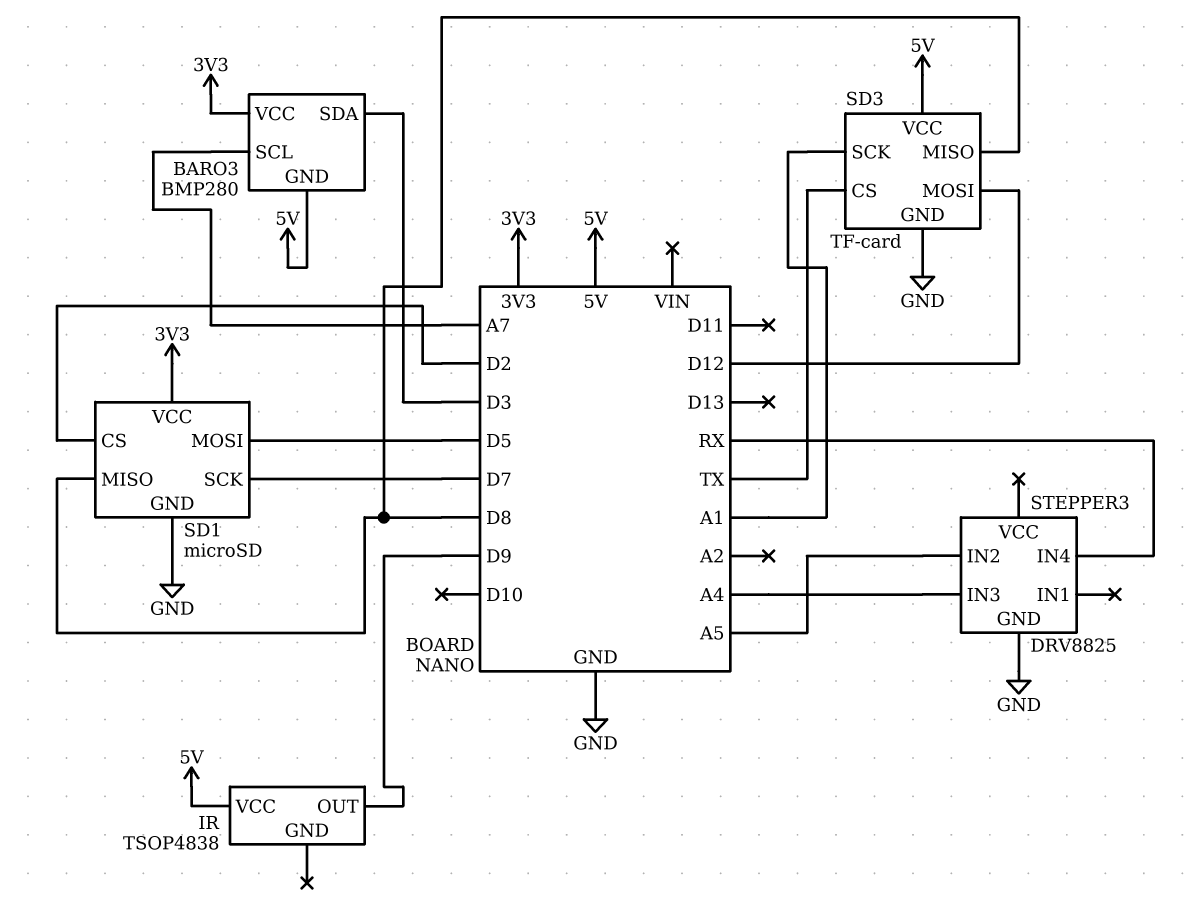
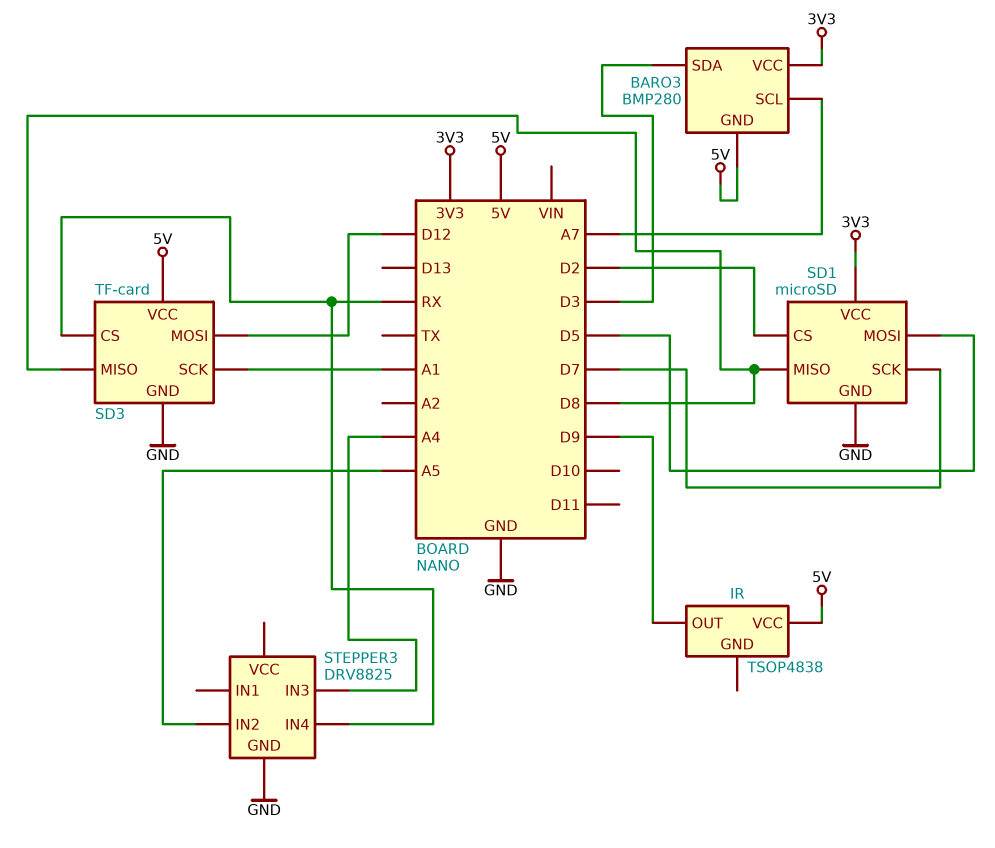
SD3 pin CS: TX -> RX

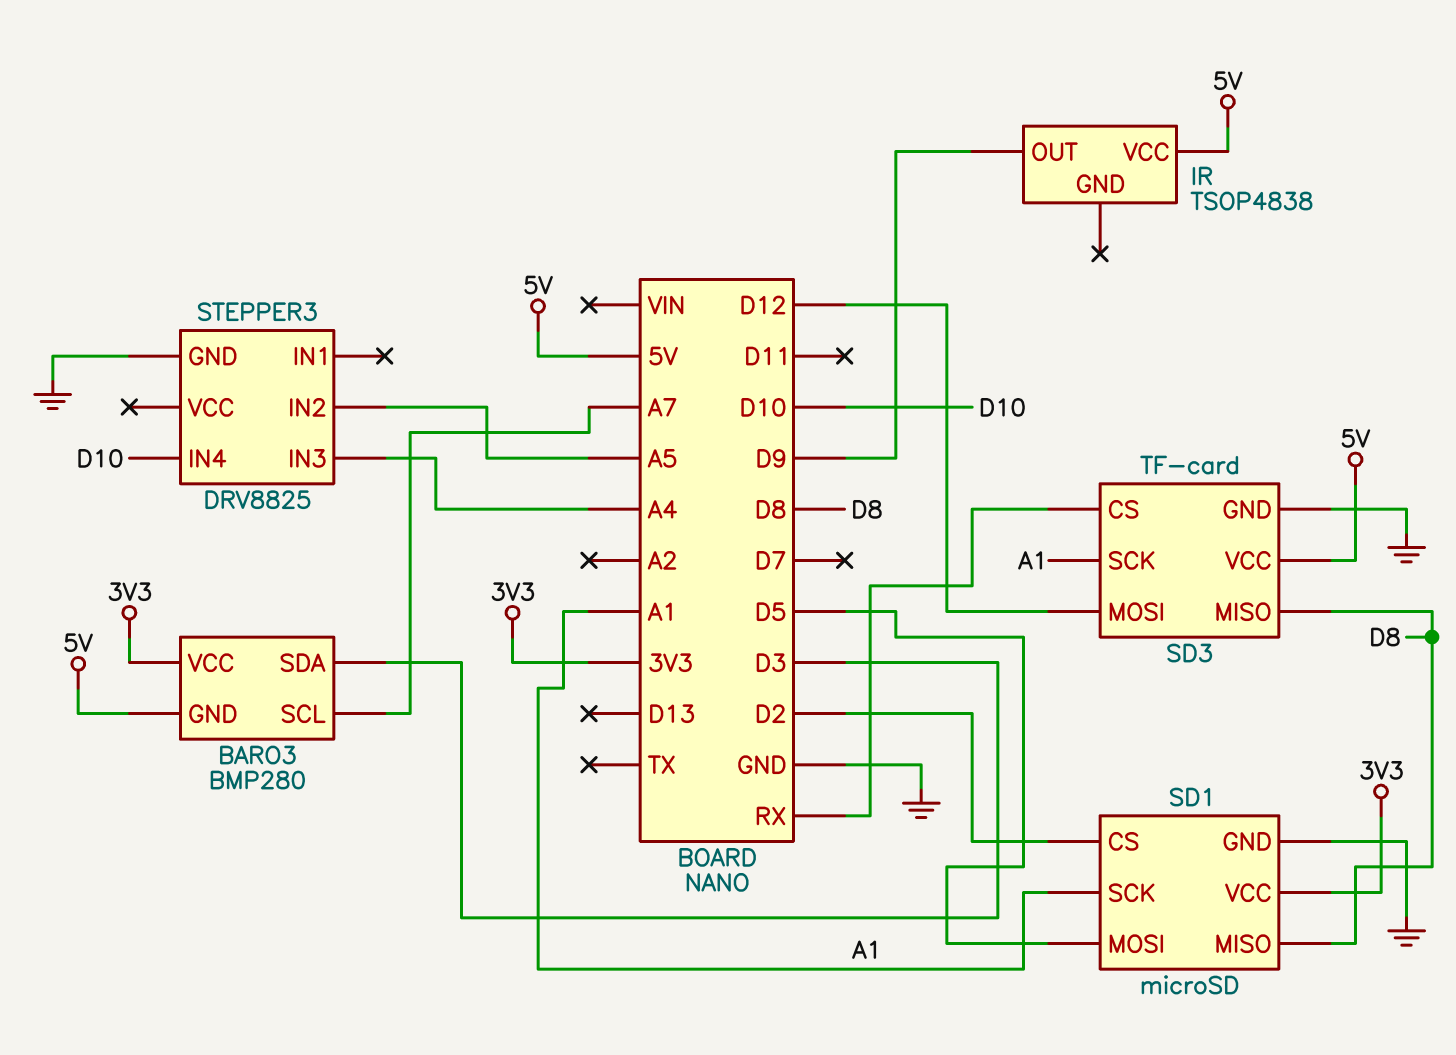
SD1 pin SCK: D7 -> A1
STEPPER3 pin IN4: RX -> D10

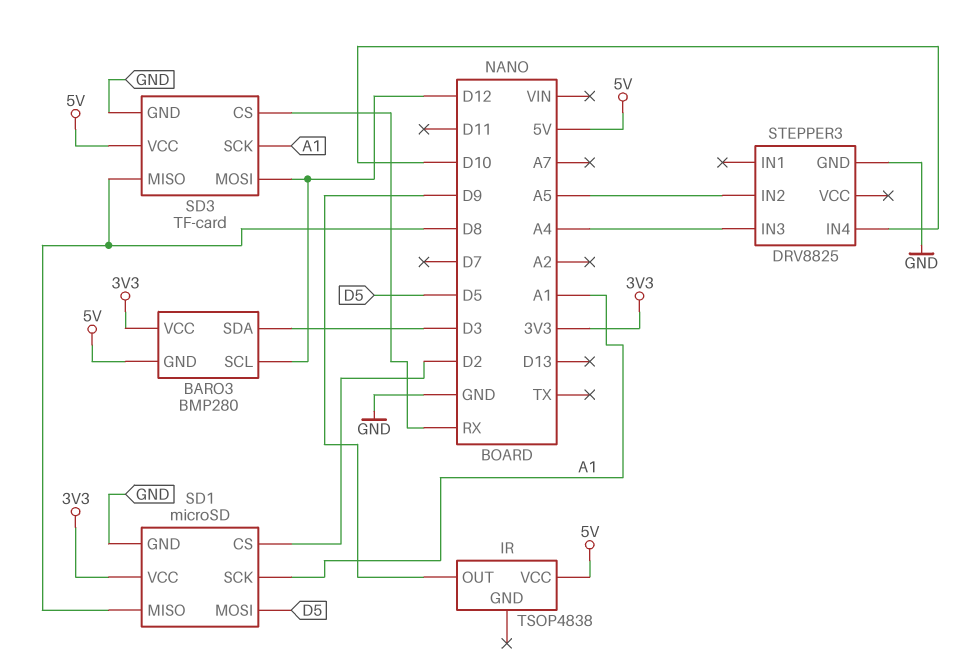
BARO3 pin SCL: A7 -> D12

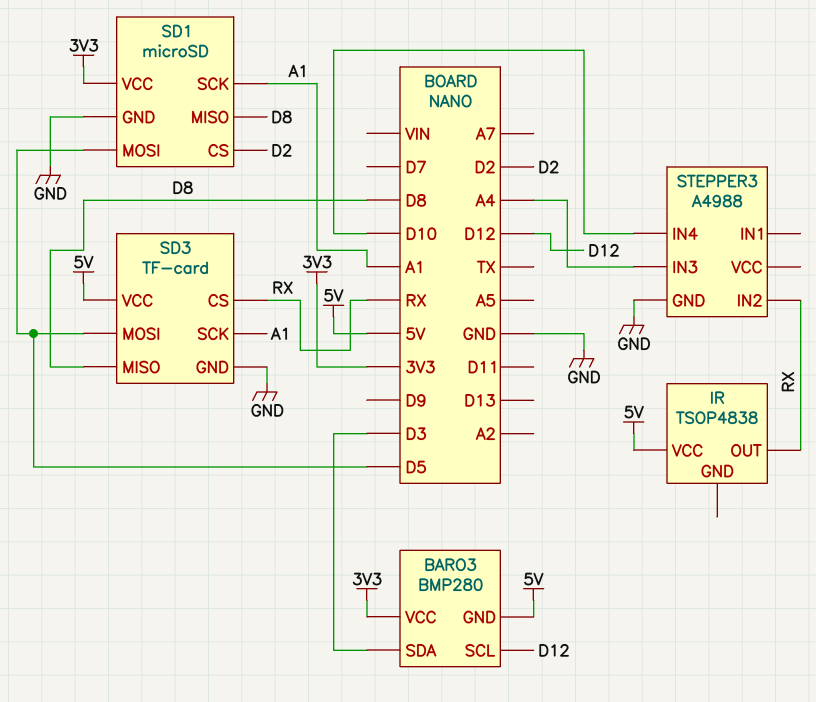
IR pin OUT: D9 -> RX
SD3 pin MOSI: D12 -> D5
STEPPER3: DRV8825 -> A4988
STEPPER3 pin IN2: A5 -> RX

